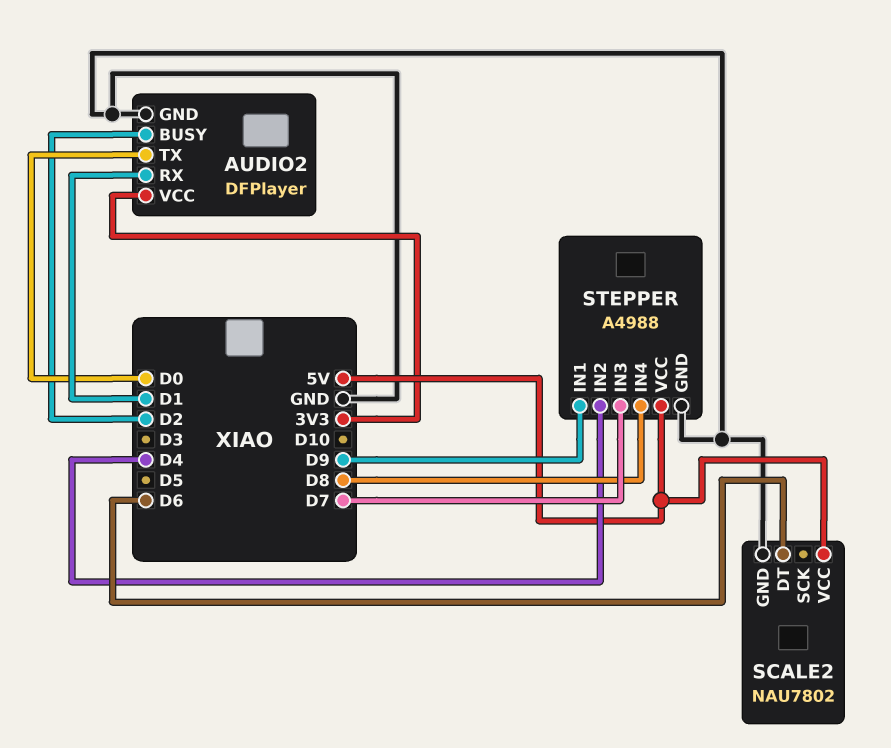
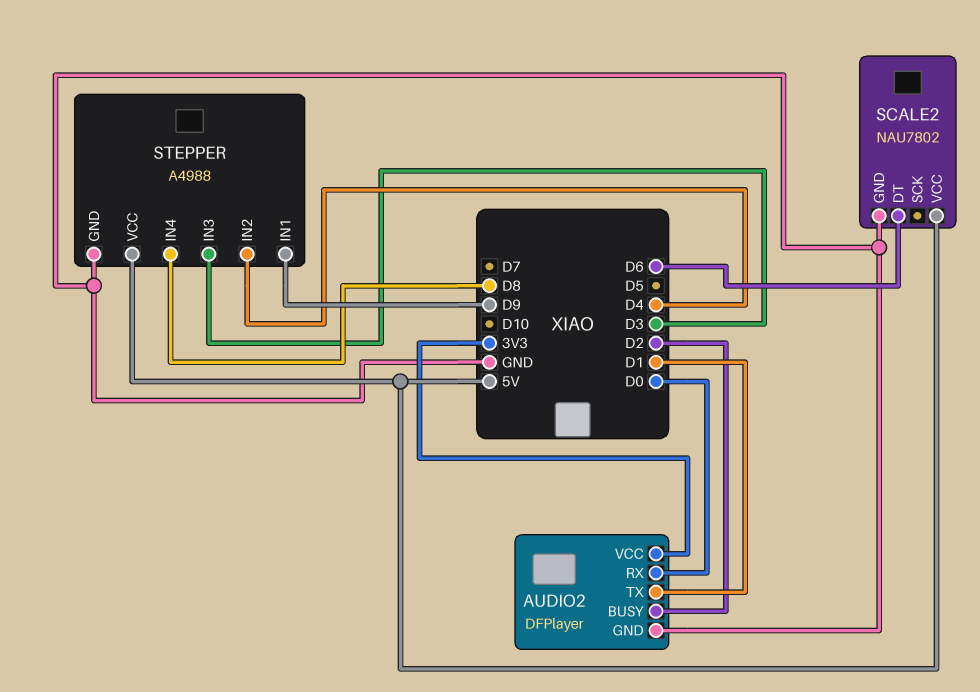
AUDIO2 pin RX: D1 -> D0
AUDIO2 pin TX: D0 -> D1
STEPPER pin IN3: D7 -> D3

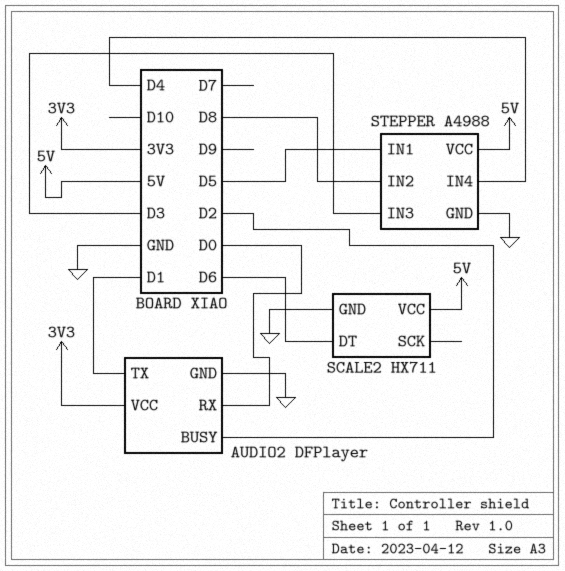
SCALE2: NAU7802 -> HX711
STEPPER pin IN1: D9 -> D5
STEPPER pin IN2: D4 -> D8
STEPPER pin IN4: D8 -> D4

